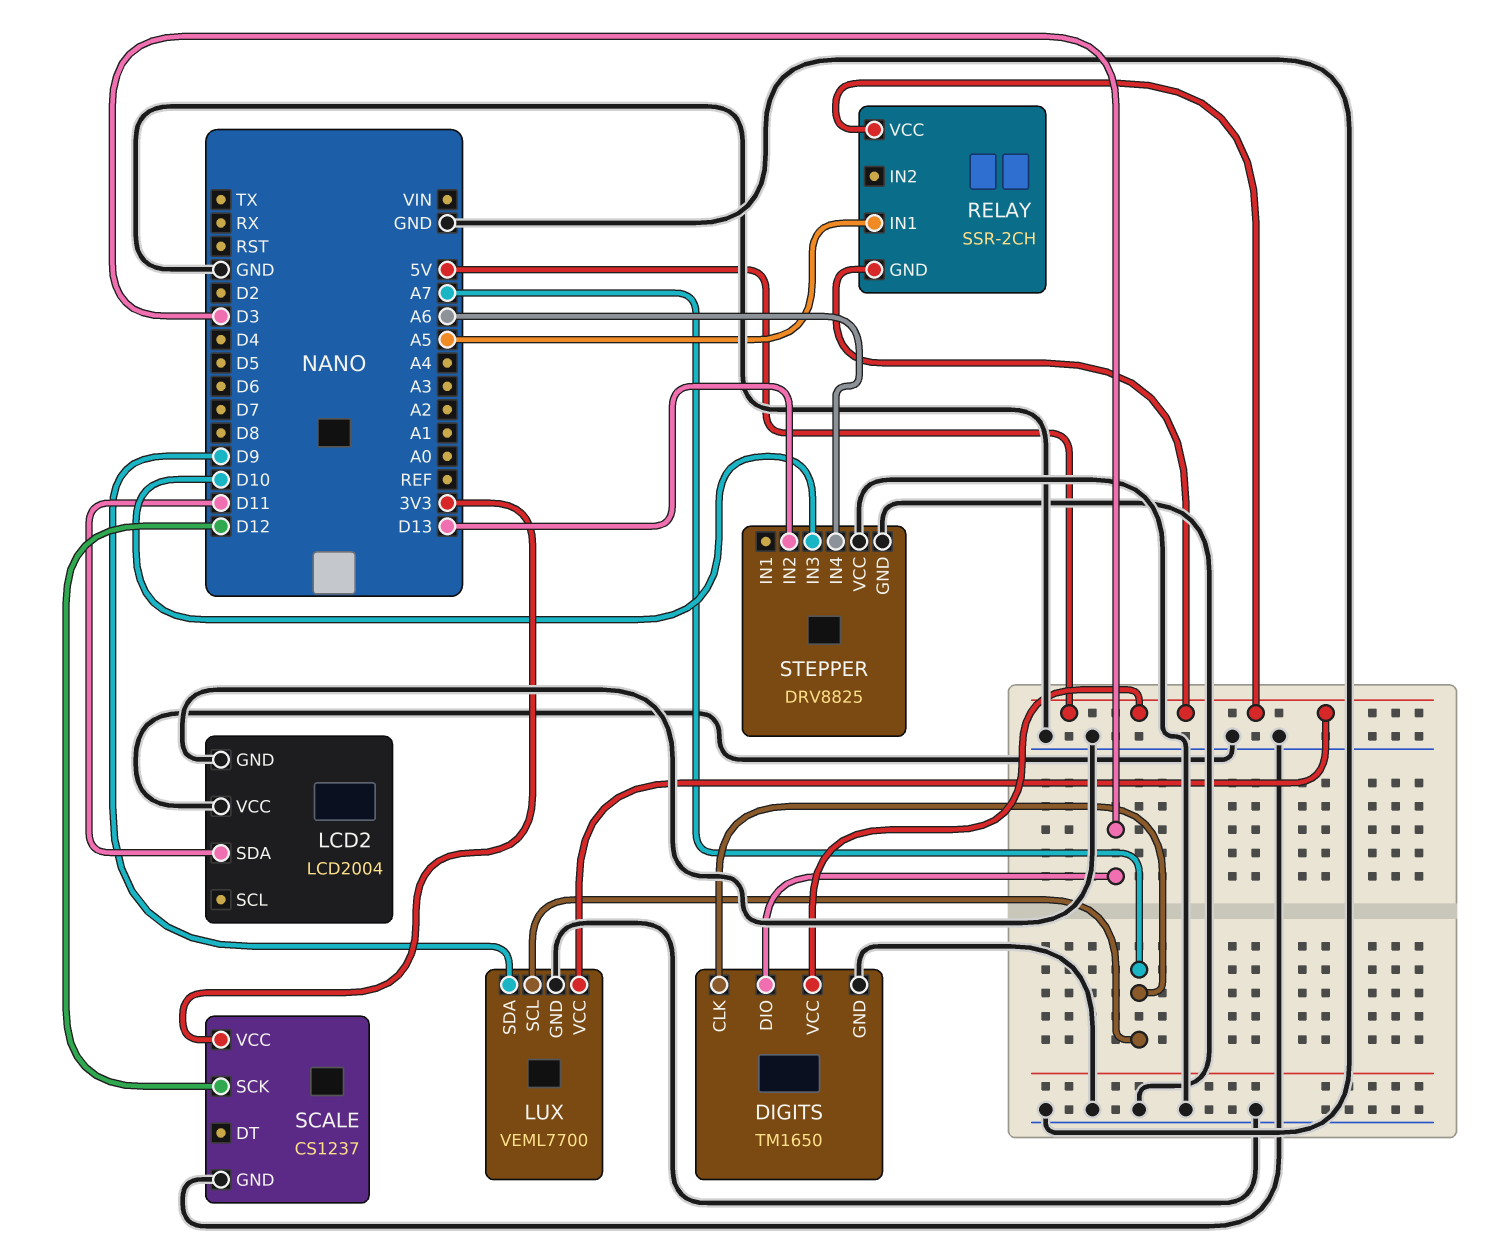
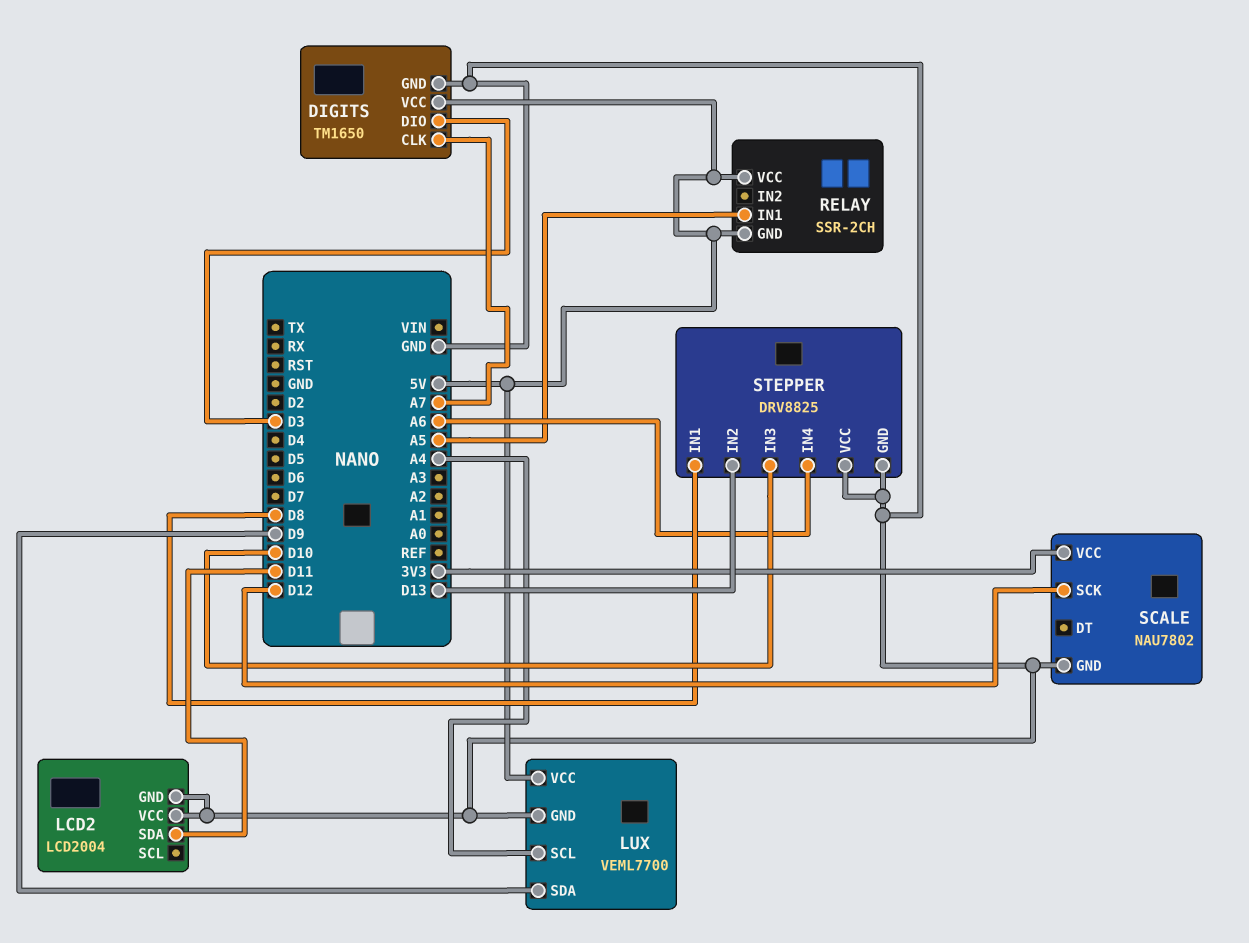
LUX pin SCL: A7 -> A4
SCALE: CS1237 -> NAU7802
STEPPER pin IN1: none -> D8

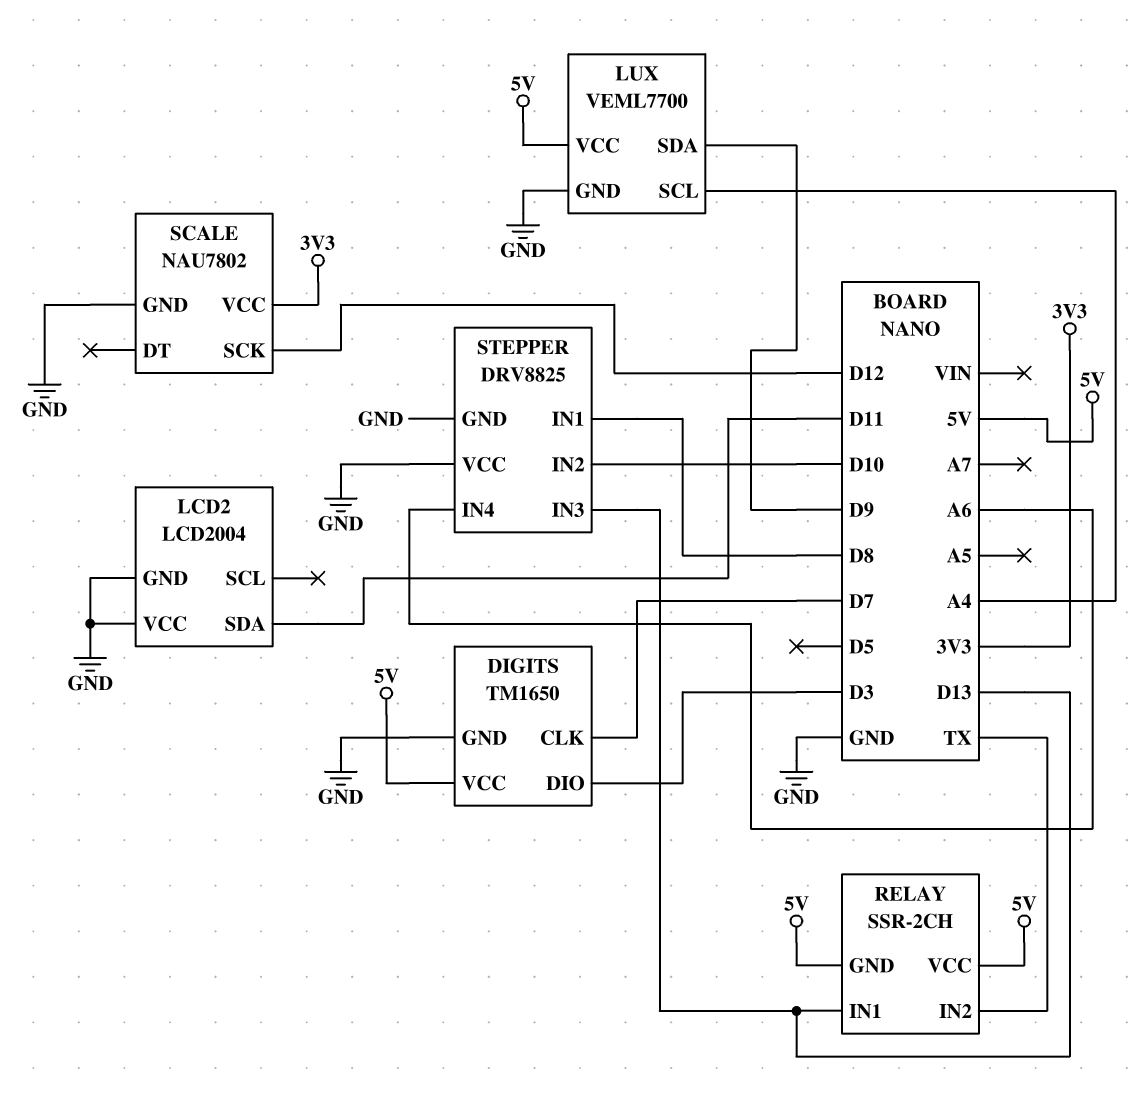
DIGITS pin CLK: A7 -> D7
RELAY pin IN1: A5 -> D13
RELAY pin IN2: none -> TX
STEPPER pin IN2: D13 -> D10
STEPPER pin IN3: D10 -> D13

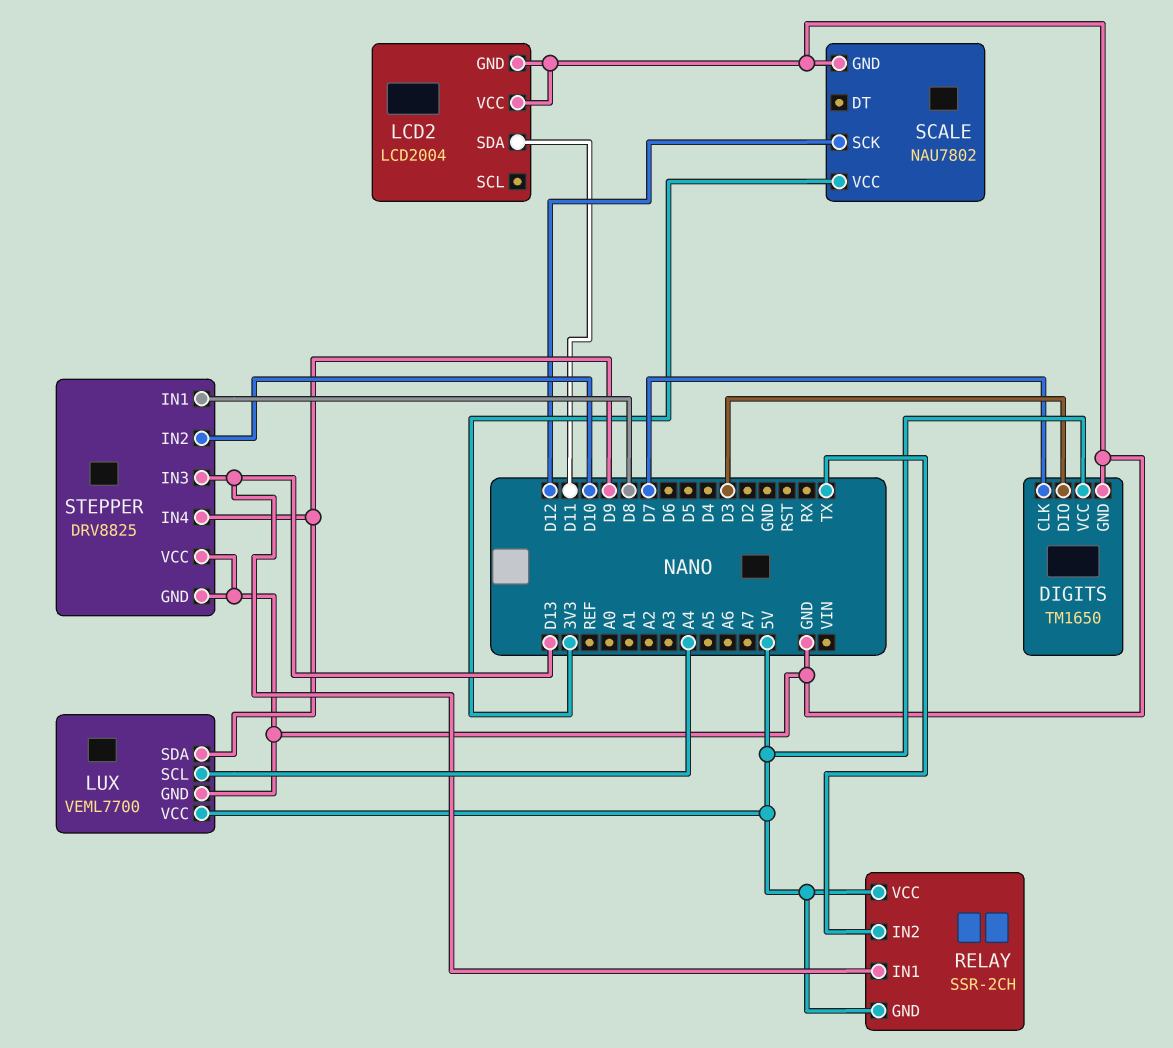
STEPPER pin IN4: A6 -> D9

